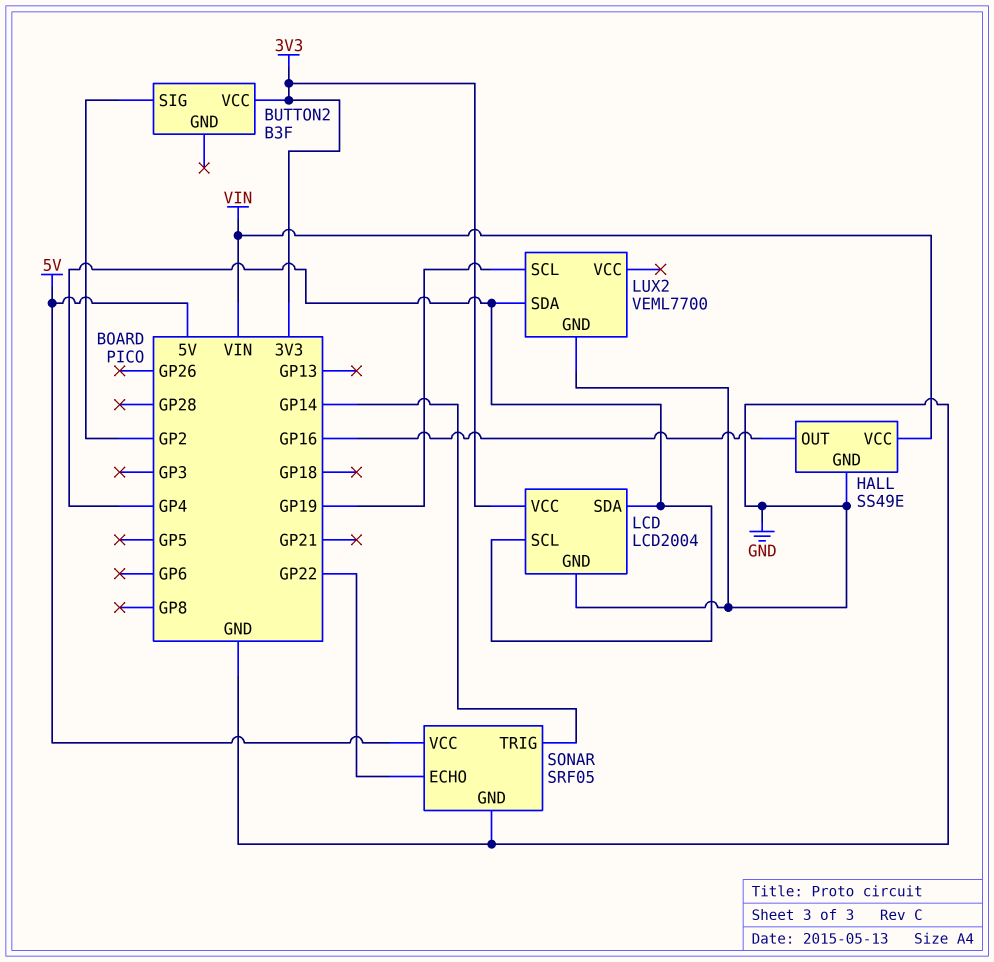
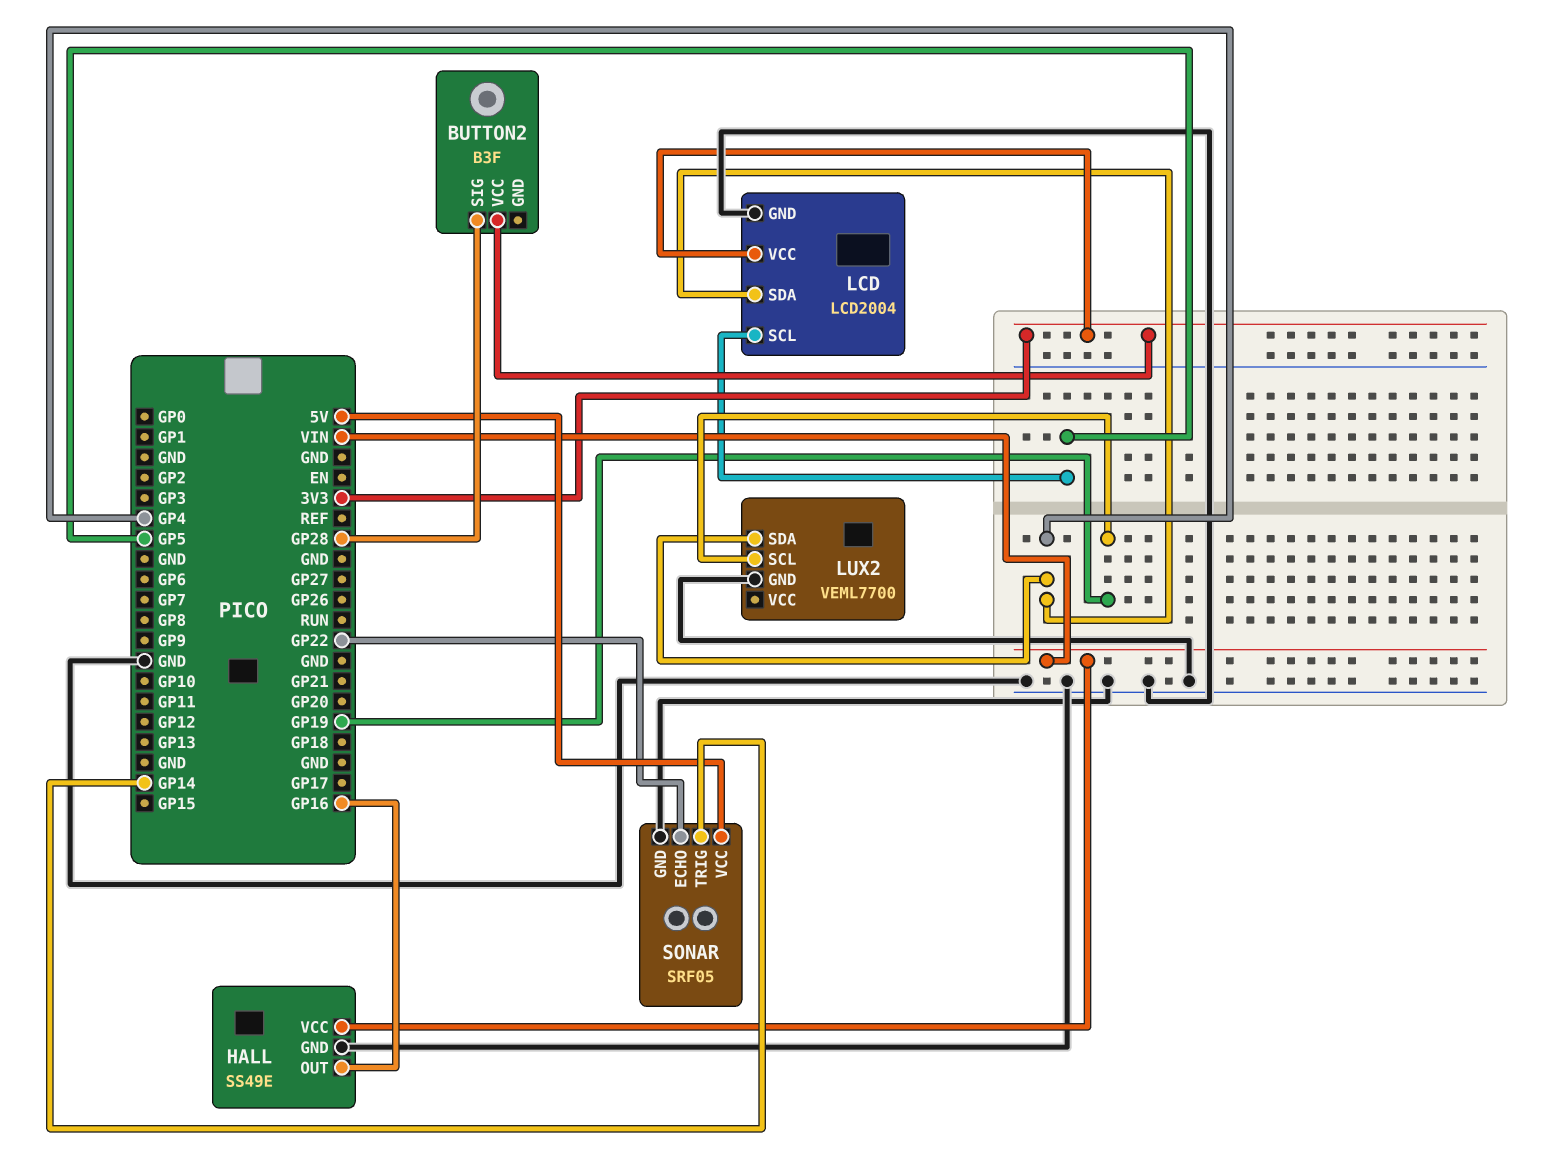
BUTTON2 pin SIG: GP2 -> GP28
LCD pin SCL: GP4 -> GP5

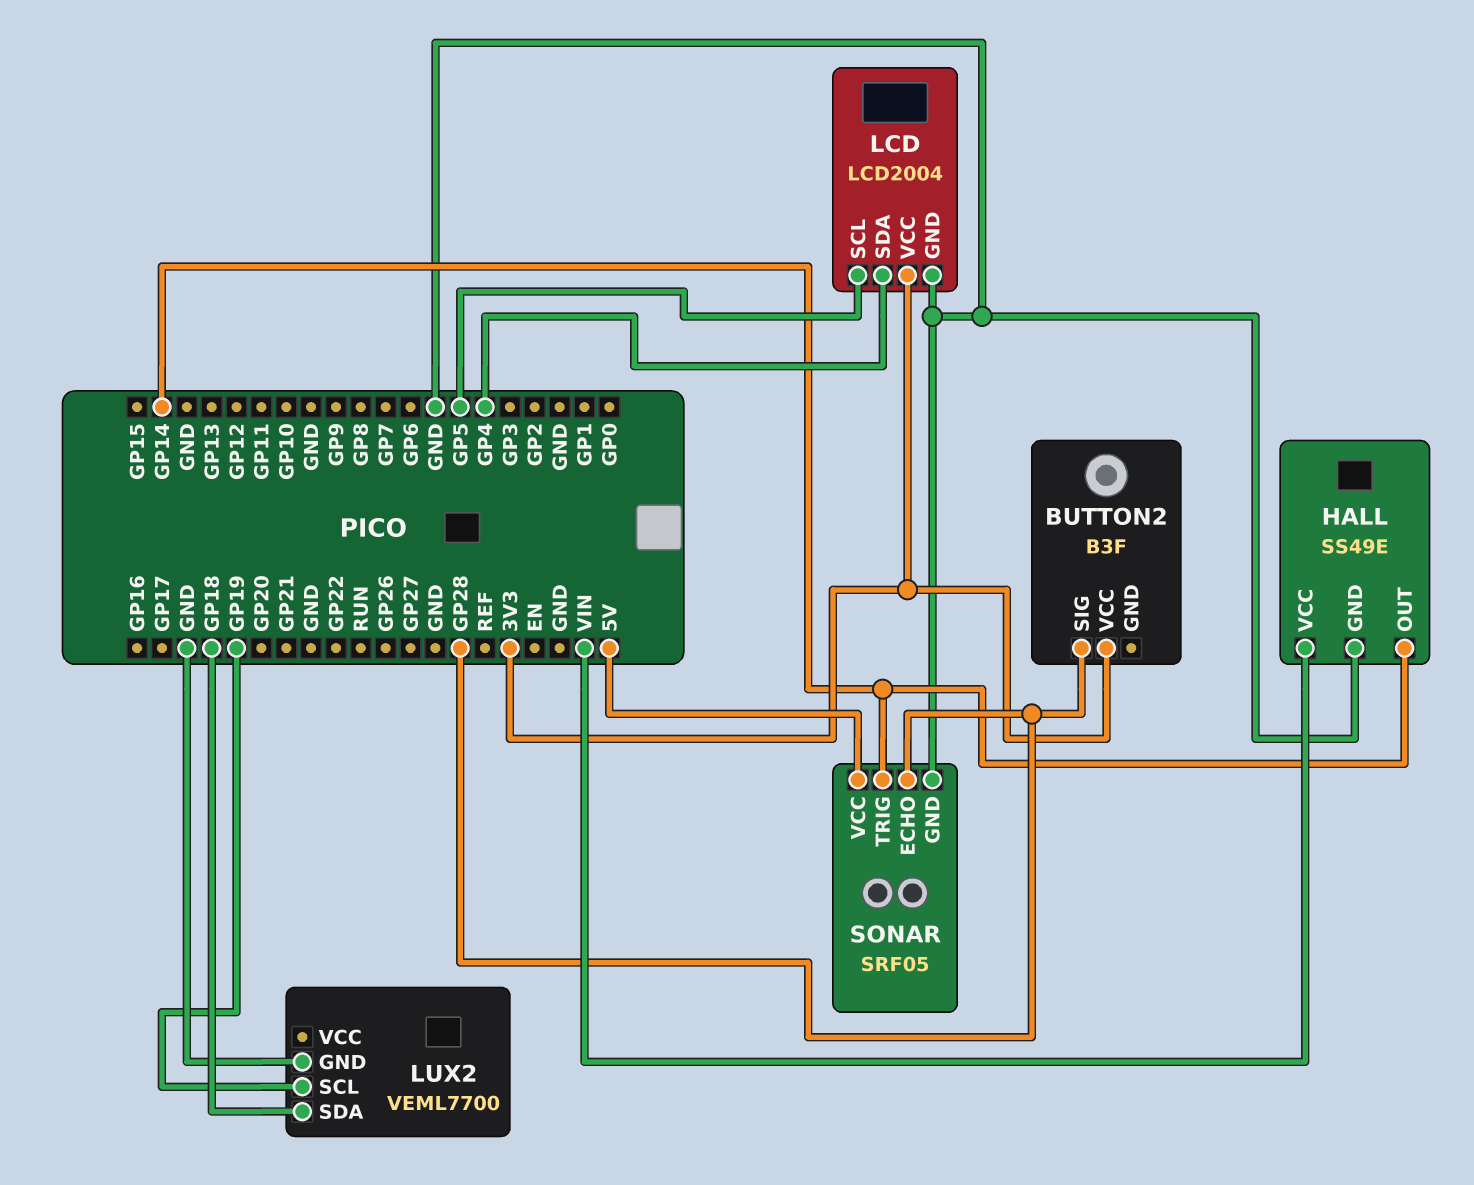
HALL pin OUT: GP16 -> GP14
LUX2 pin SDA: GP4 -> GP18
SONAR pin ECHO: GP22 -> GP28

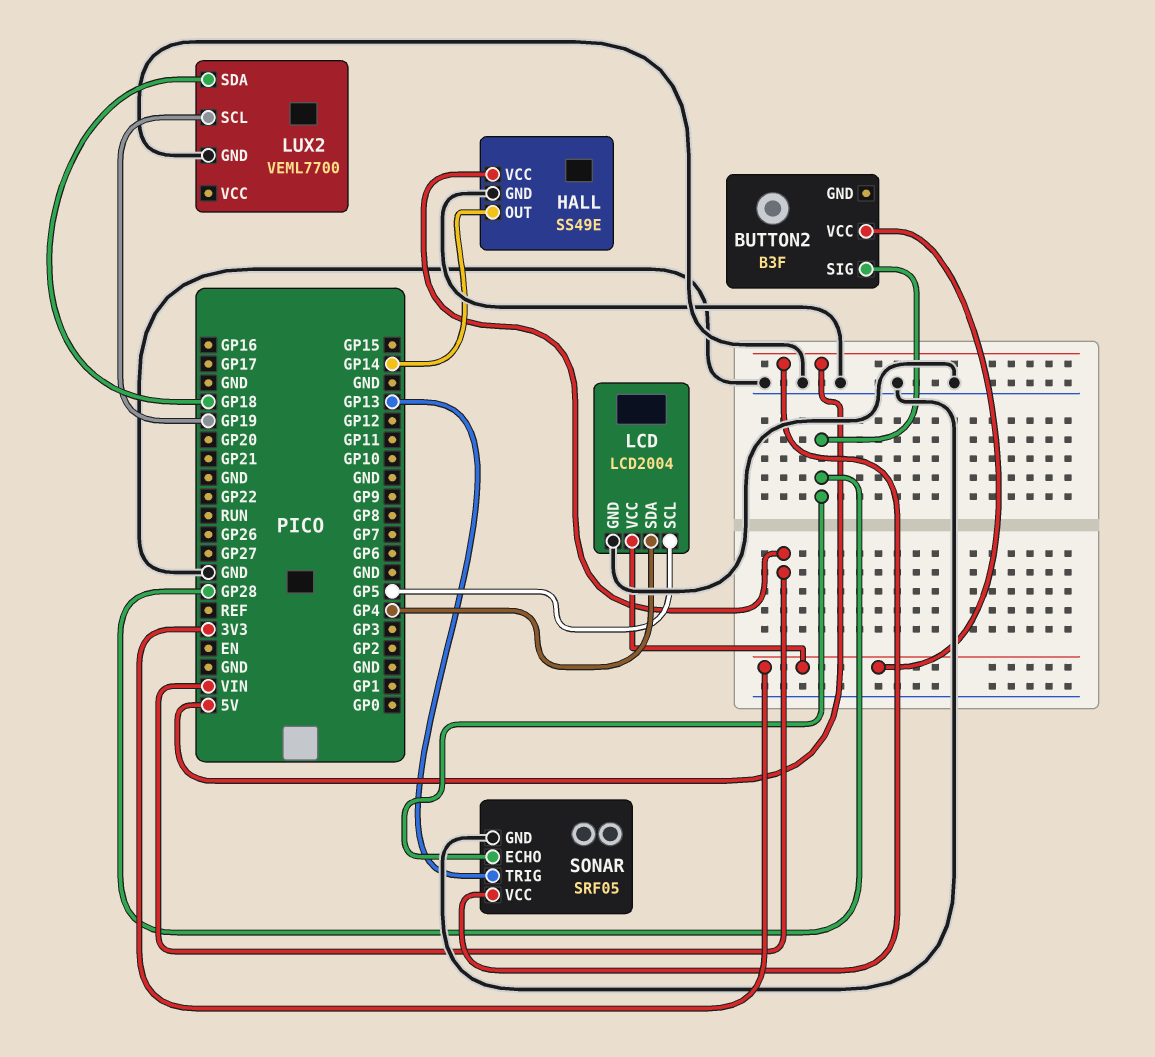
SONAR pin TRIG: GP14 -> GP13

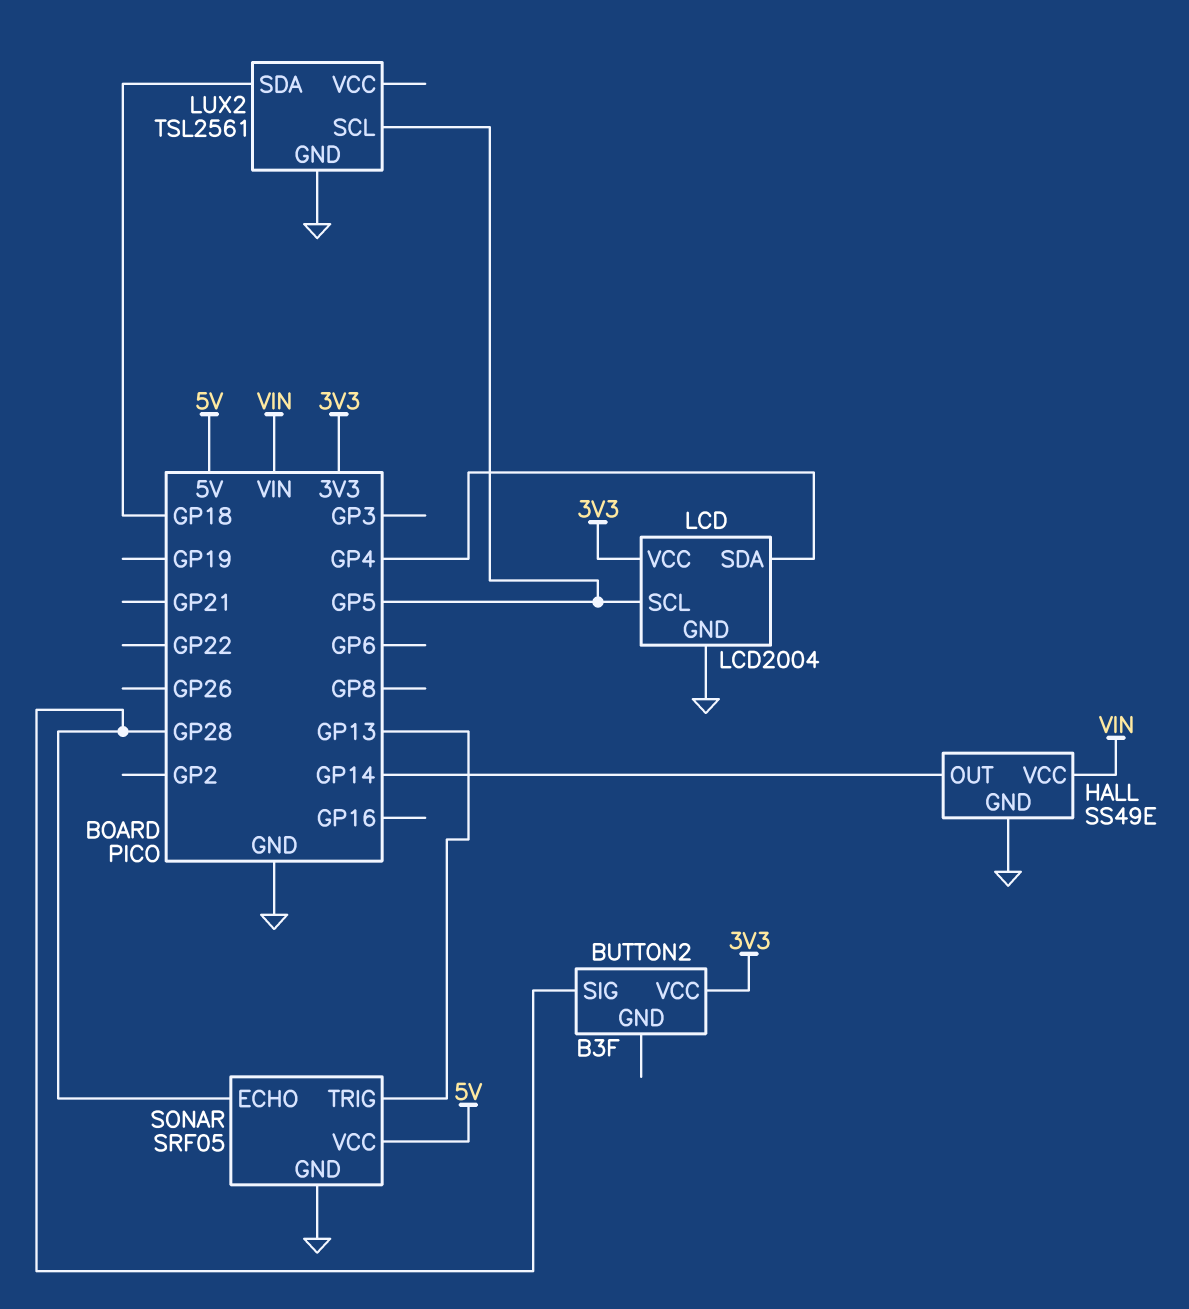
LUX2: VEML7700 -> TSL2561
LUX2 pin SCL: GP19 -> GP5

